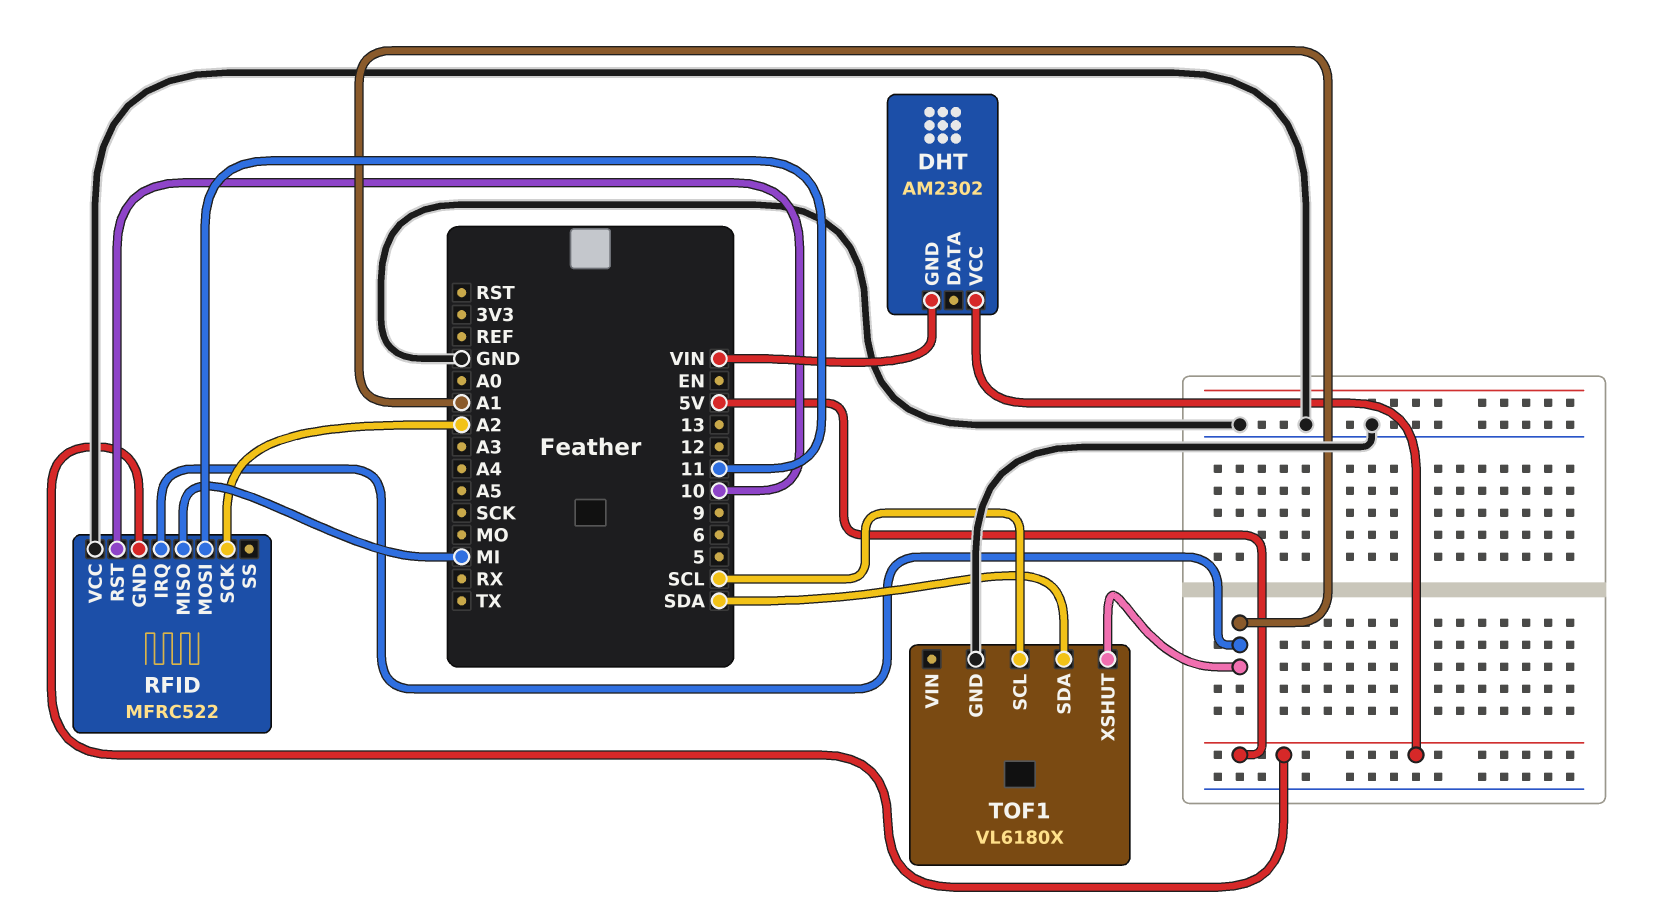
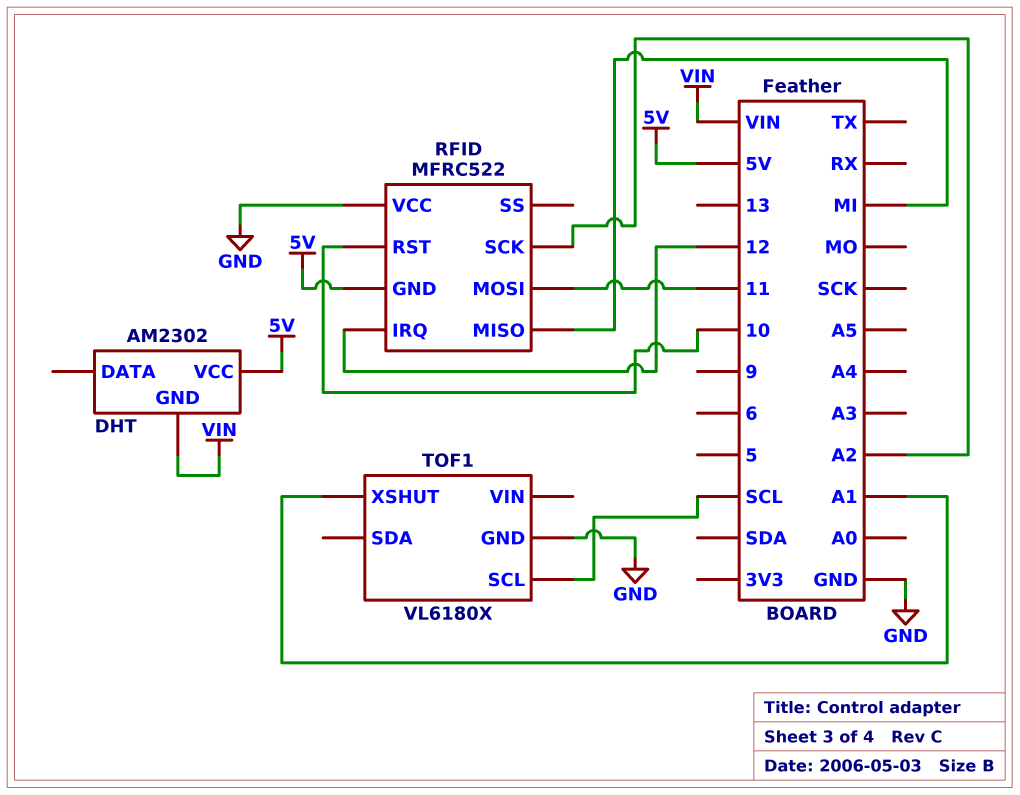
RFID pin IRQ: A1 -> 12
TOF1 pin SDA: SDA -> none

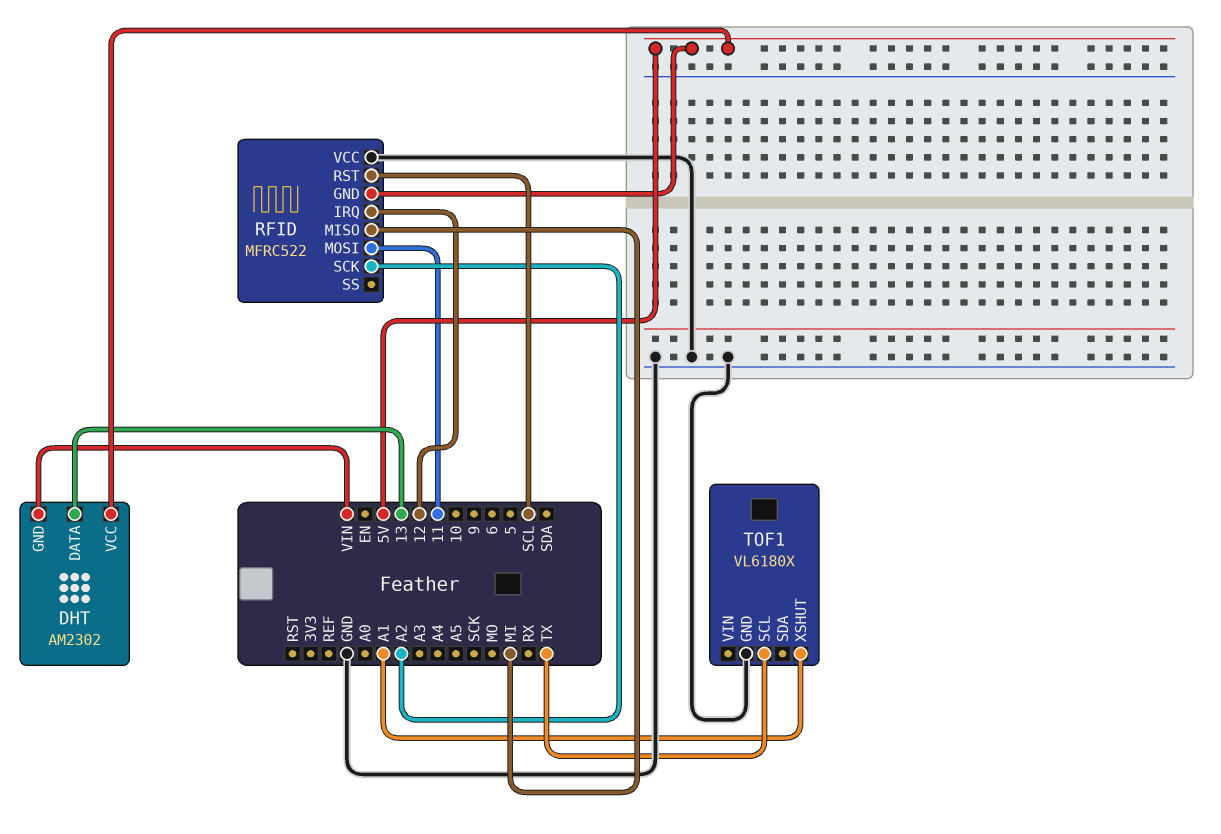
DHT pin DATA: none -> 13
RFID pin RST: 10 -> SCL
TOF1 pin SCL: SCL -> TX

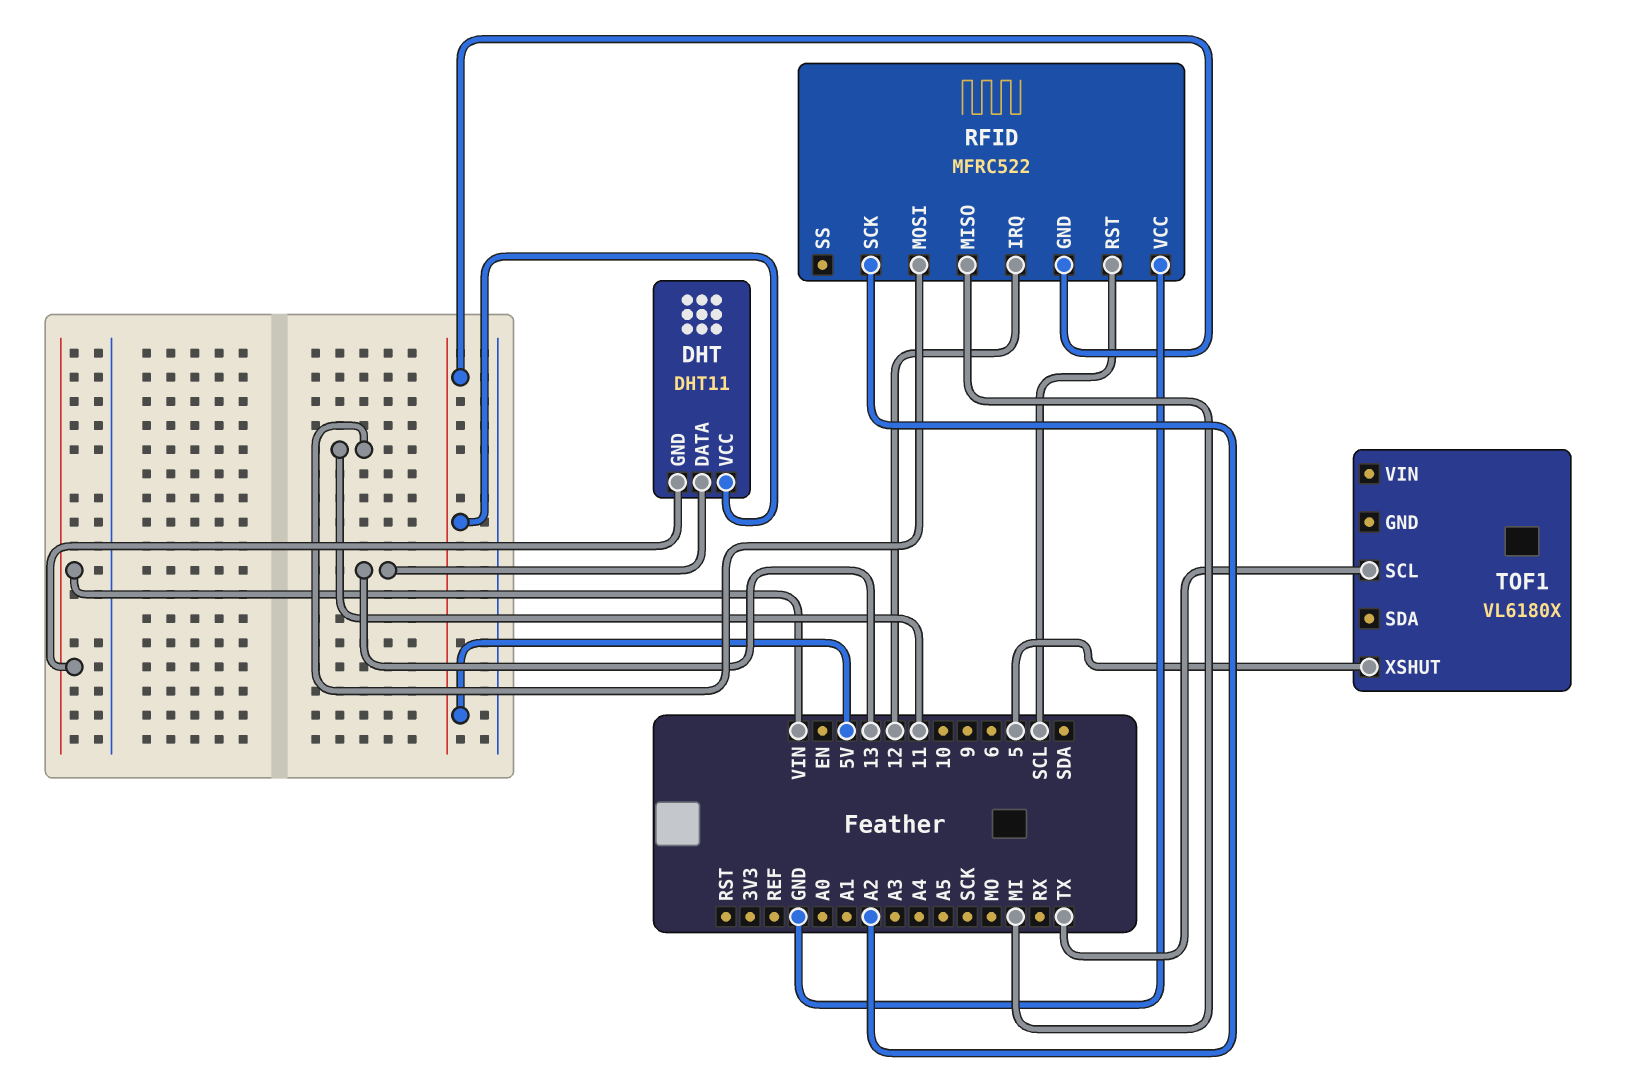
DHT: AM2302 -> DHT11
TOF1 pin GND: GND -> none
TOF1 pin XSHUT: A1 -> 5

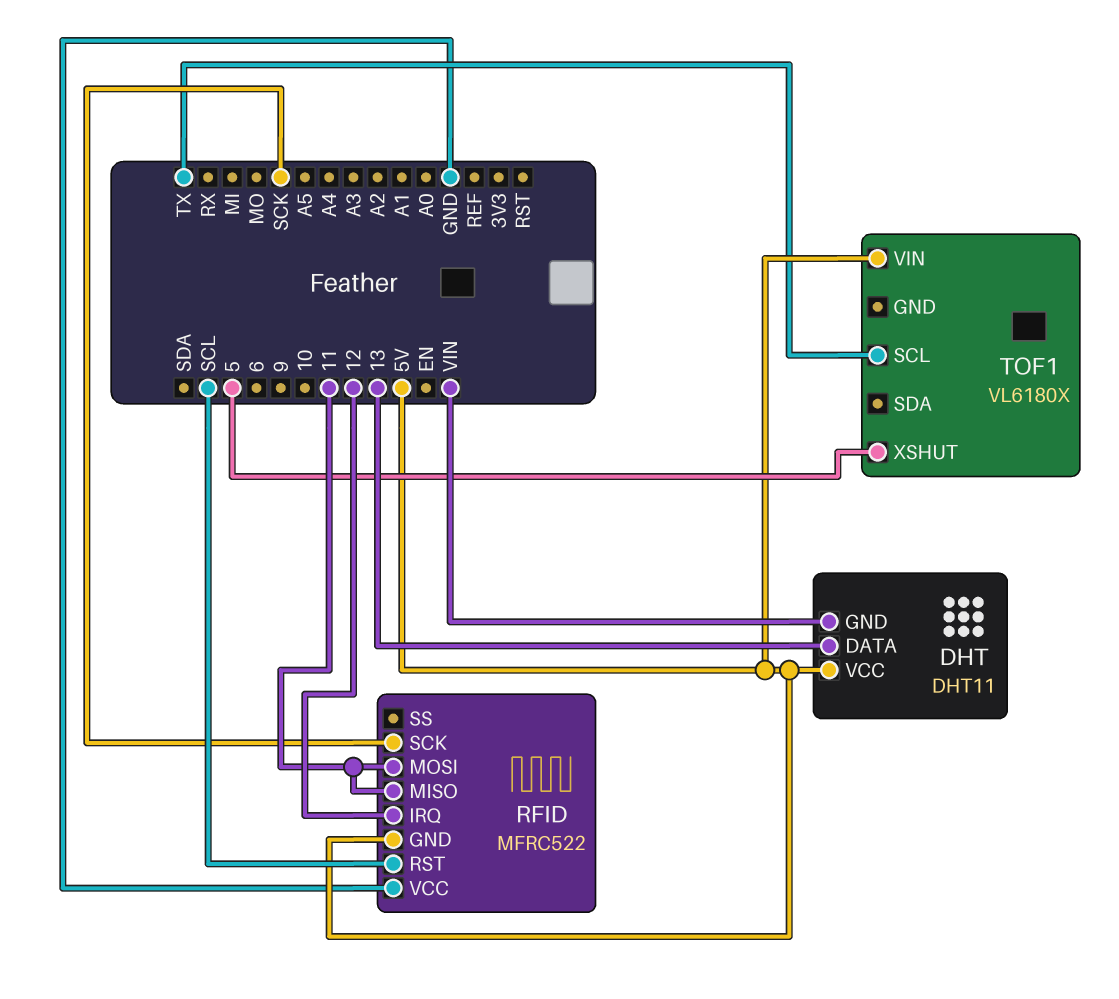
RFID pin MISO: MI -> 11
RFID pin SCK: A2 -> SCK
TOF1 pin VIN: none -> 5V

